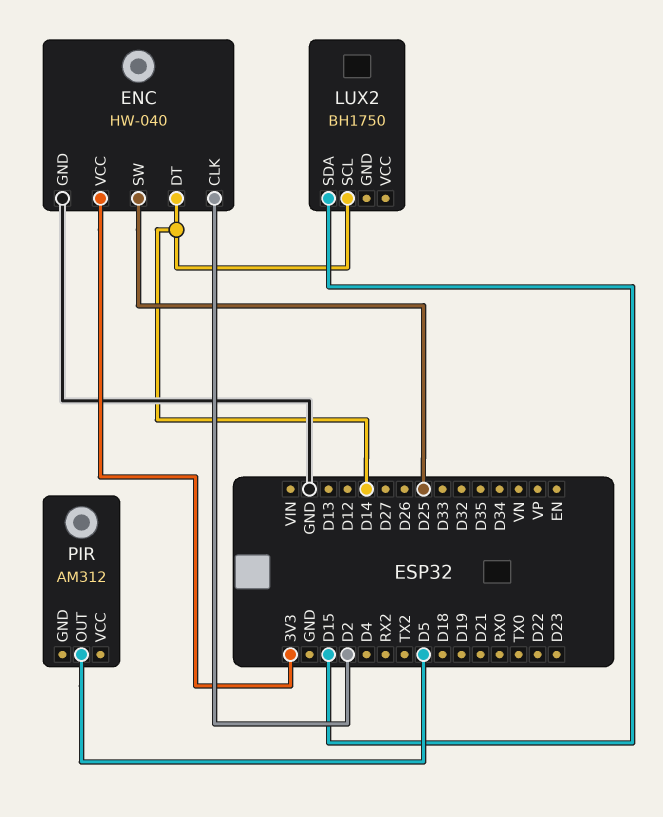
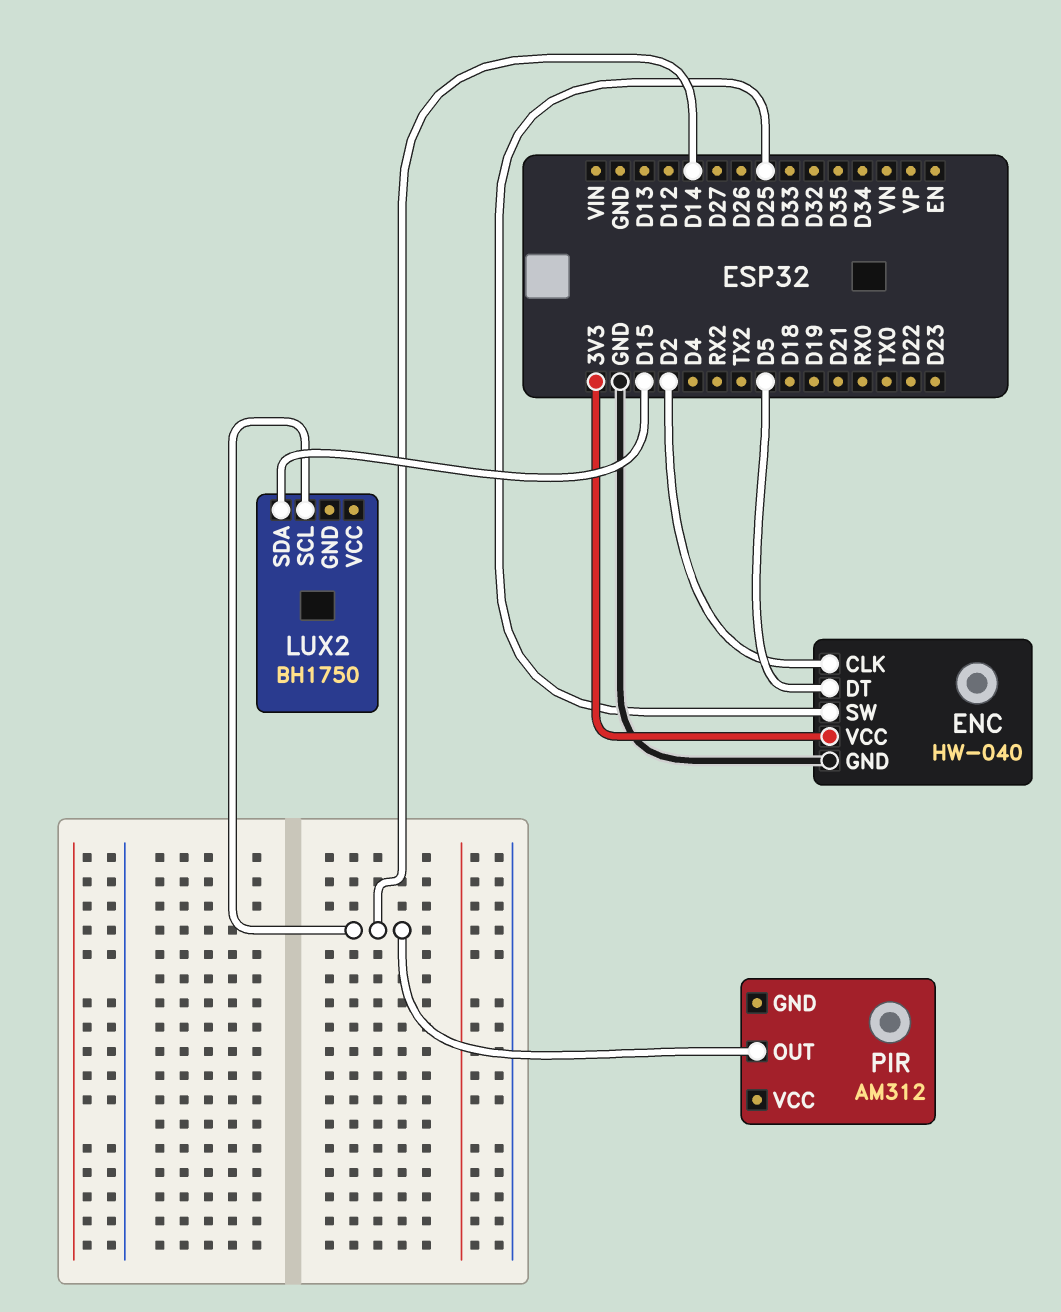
ENC pin DT: D14 -> D5
PIR pin OUT: D5 -> D14

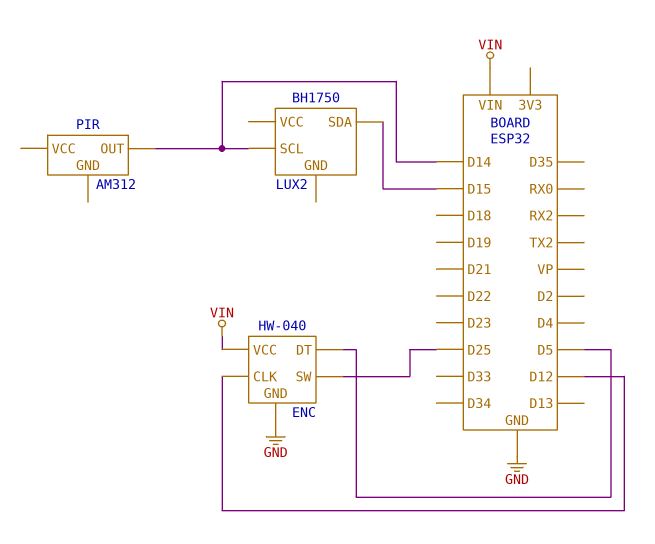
ENC pin CLK: D2 -> D12
ENC pin VCC: 3V3 -> VIN

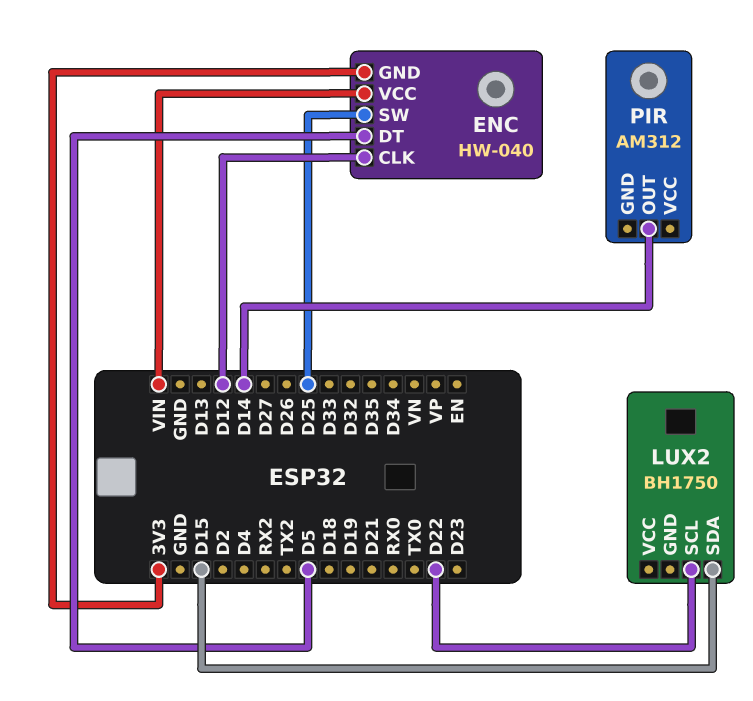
ENC pin GND: GND -> 3V3
LUX2 pin SCL: D14 -> D22

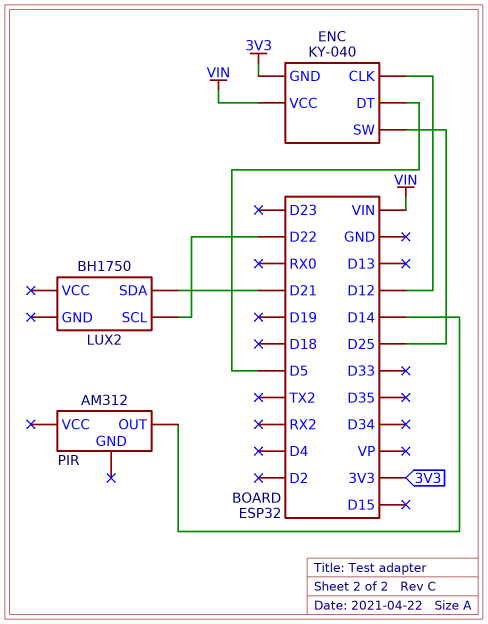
ENC: HW-040 -> KY-040
LUX2 pin SDA: D15 -> D21

